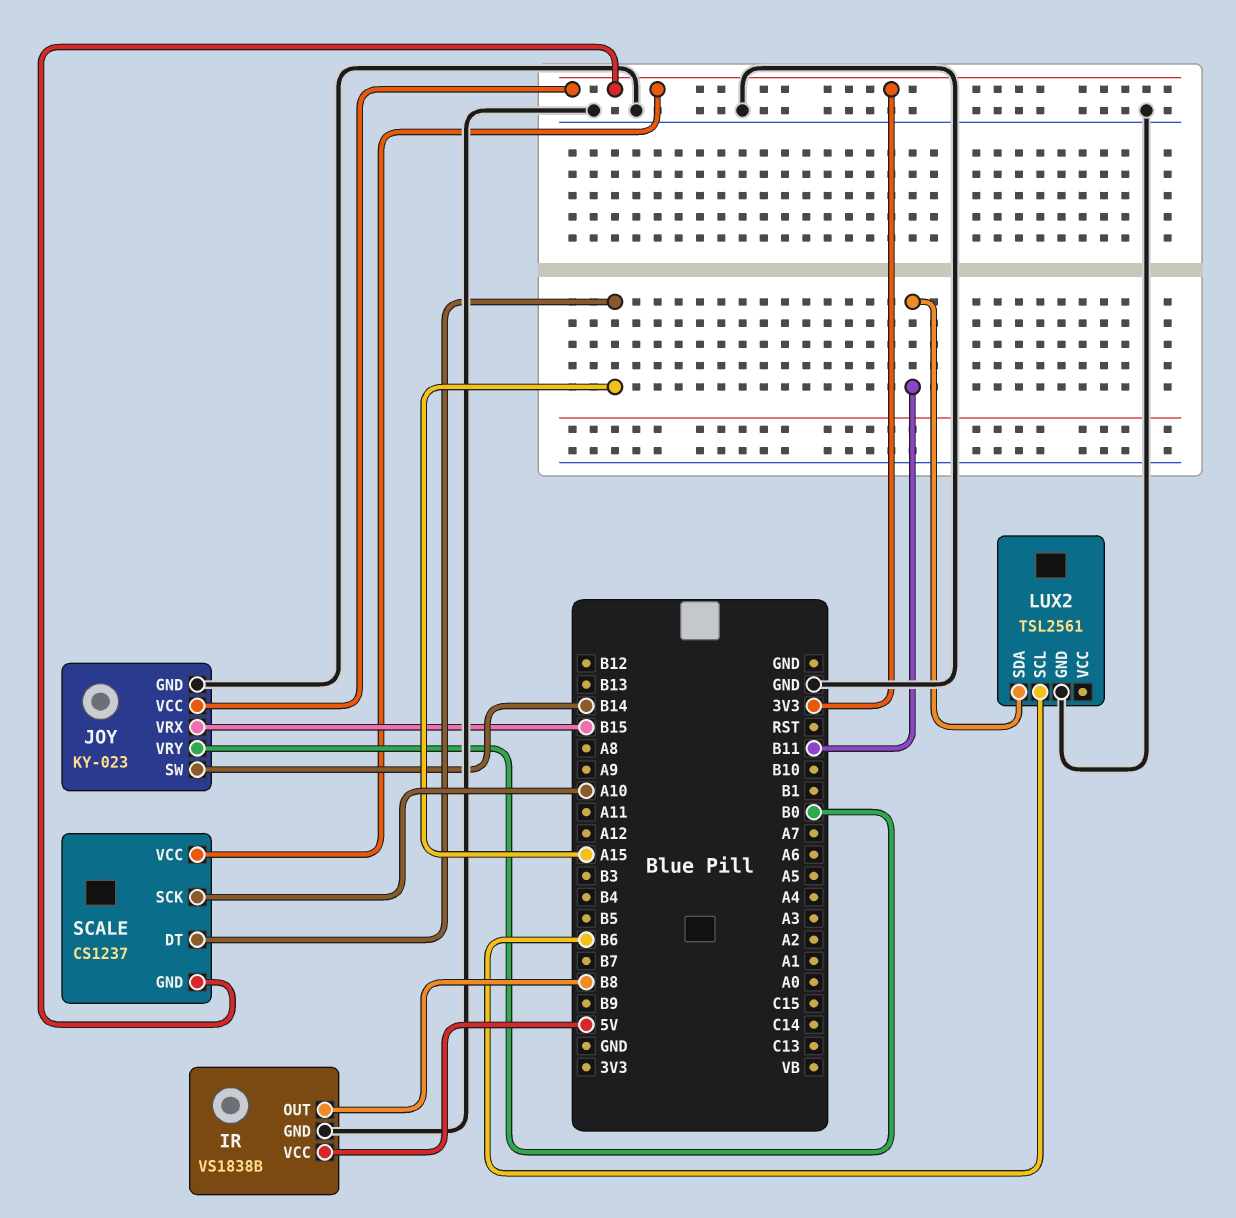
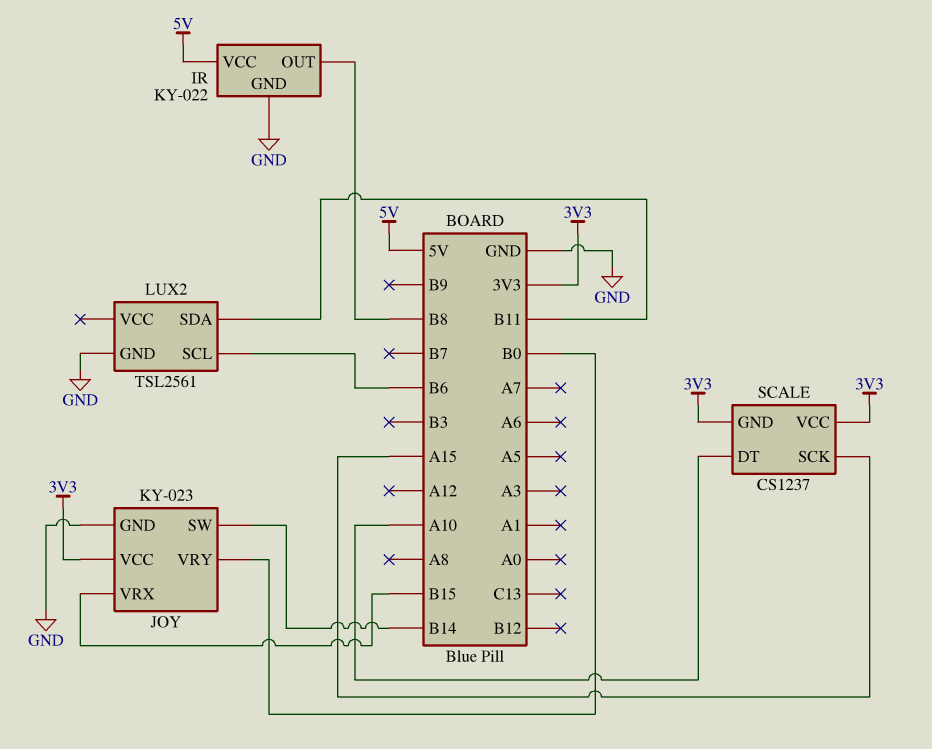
IR: VS1838B -> KY-022
SCALE pin DT: A15 -> A10
SCALE pin SCK: A10 -> A15

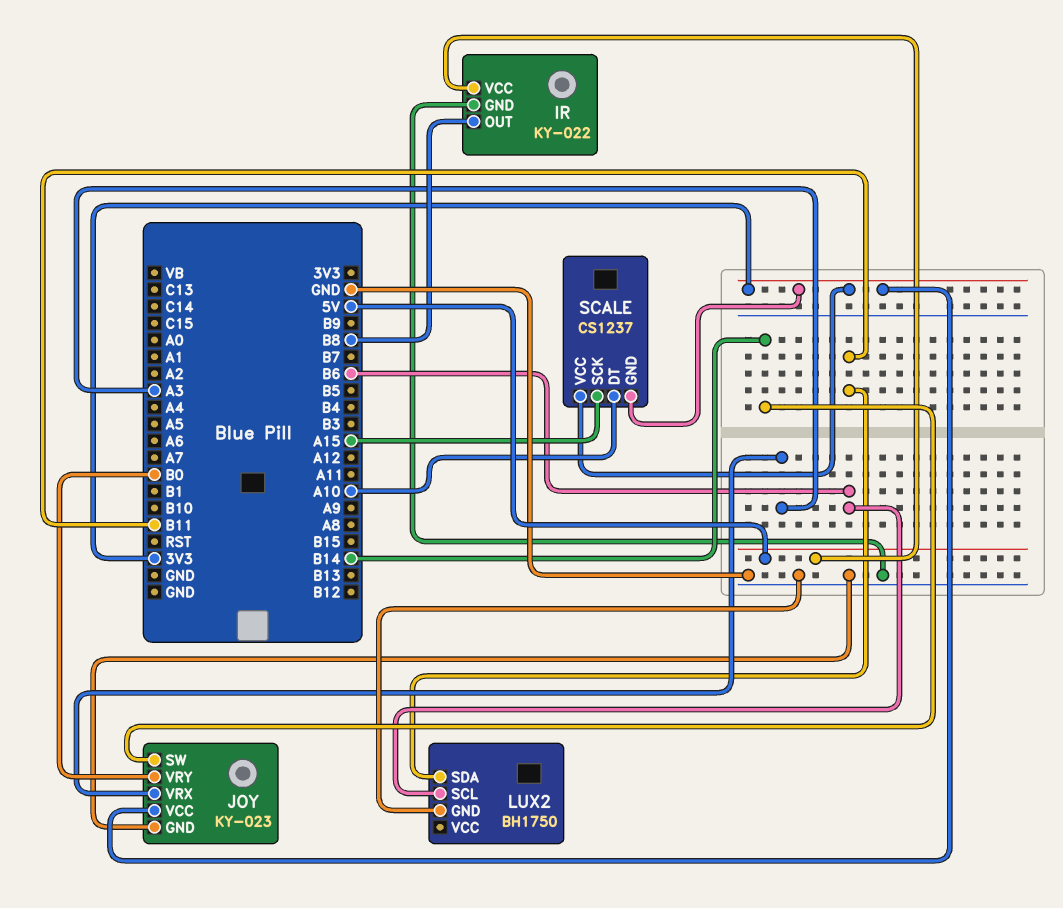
JOY pin VRX: B15 -> A3
LUX2: TSL2561 -> BH1750

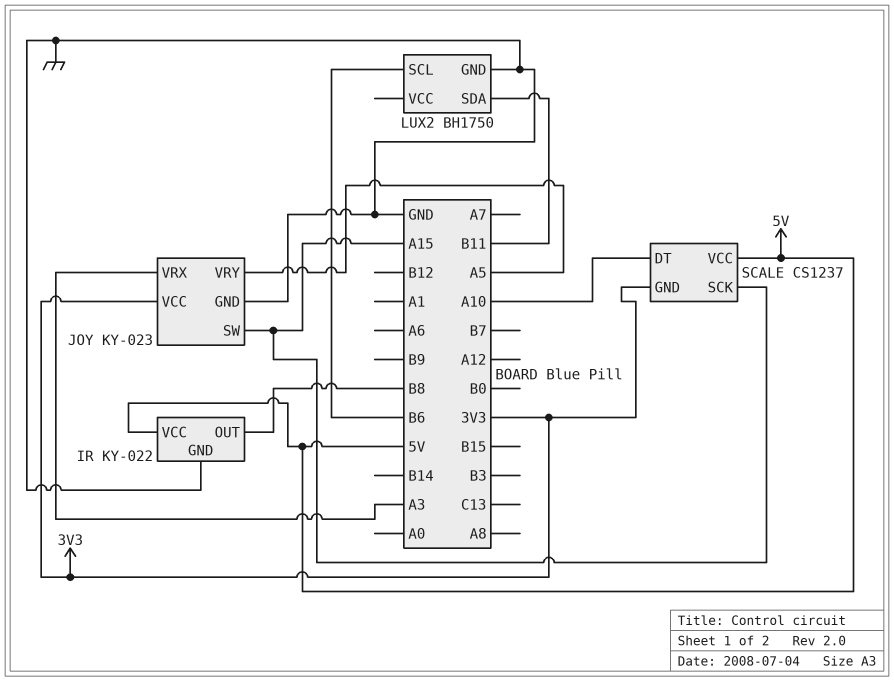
JOY pin SW: B14 -> A15
JOY pin VRY: B0 -> A5
SCALE pin VCC: 3V3 -> 5V

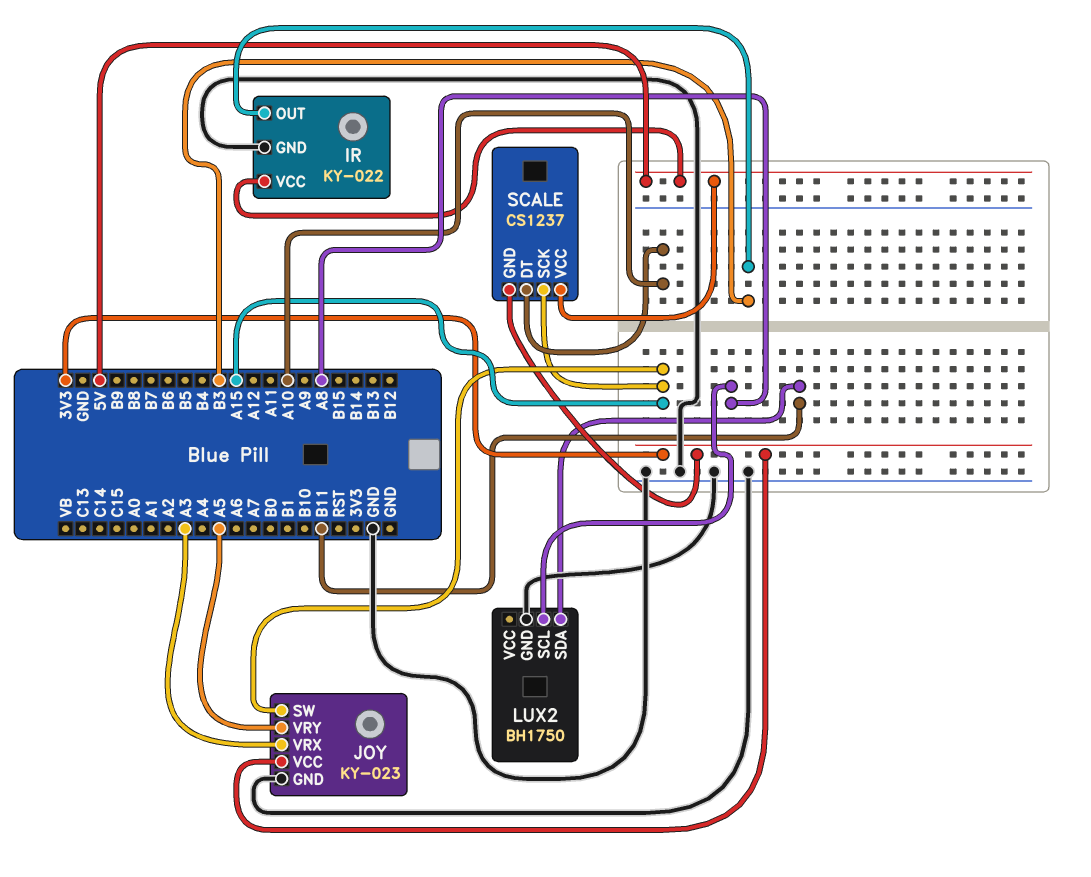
IR pin OUT: B8 -> B3
LUX2 pin SCL: B6 -> A8

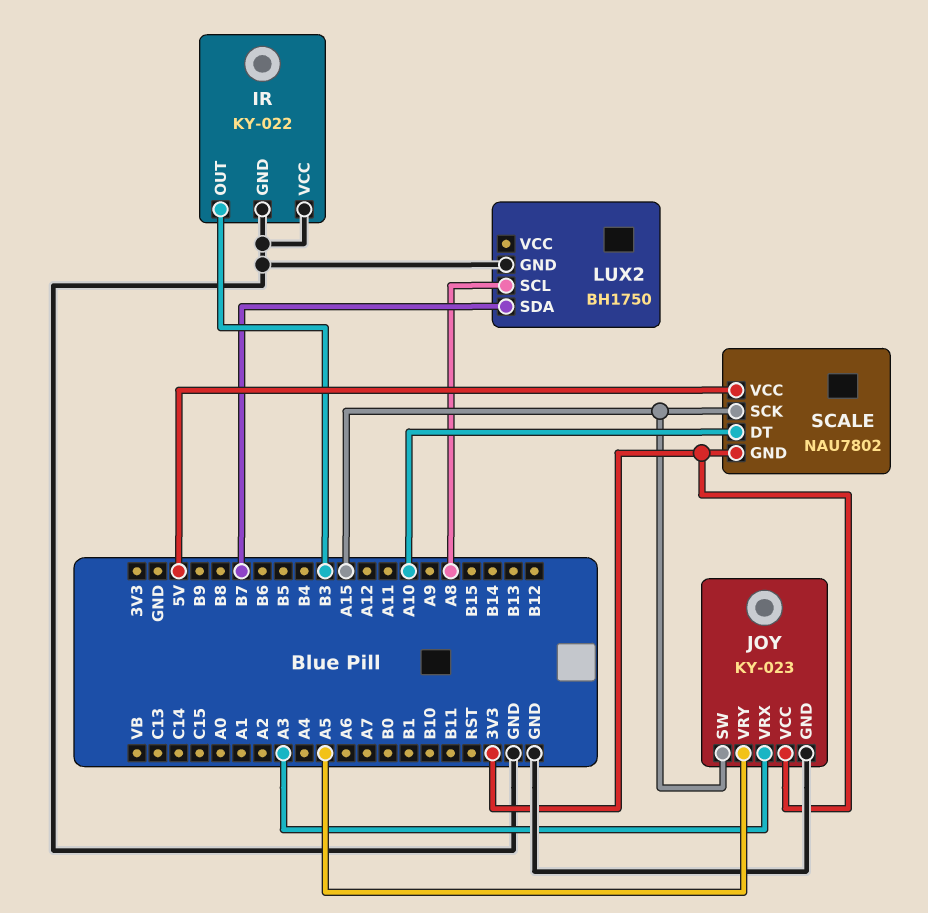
IR pin VCC: 5V -> GND
LUX2 pin SDA: B11 -> B7
SCALE: CS1237 -> NAU7802

